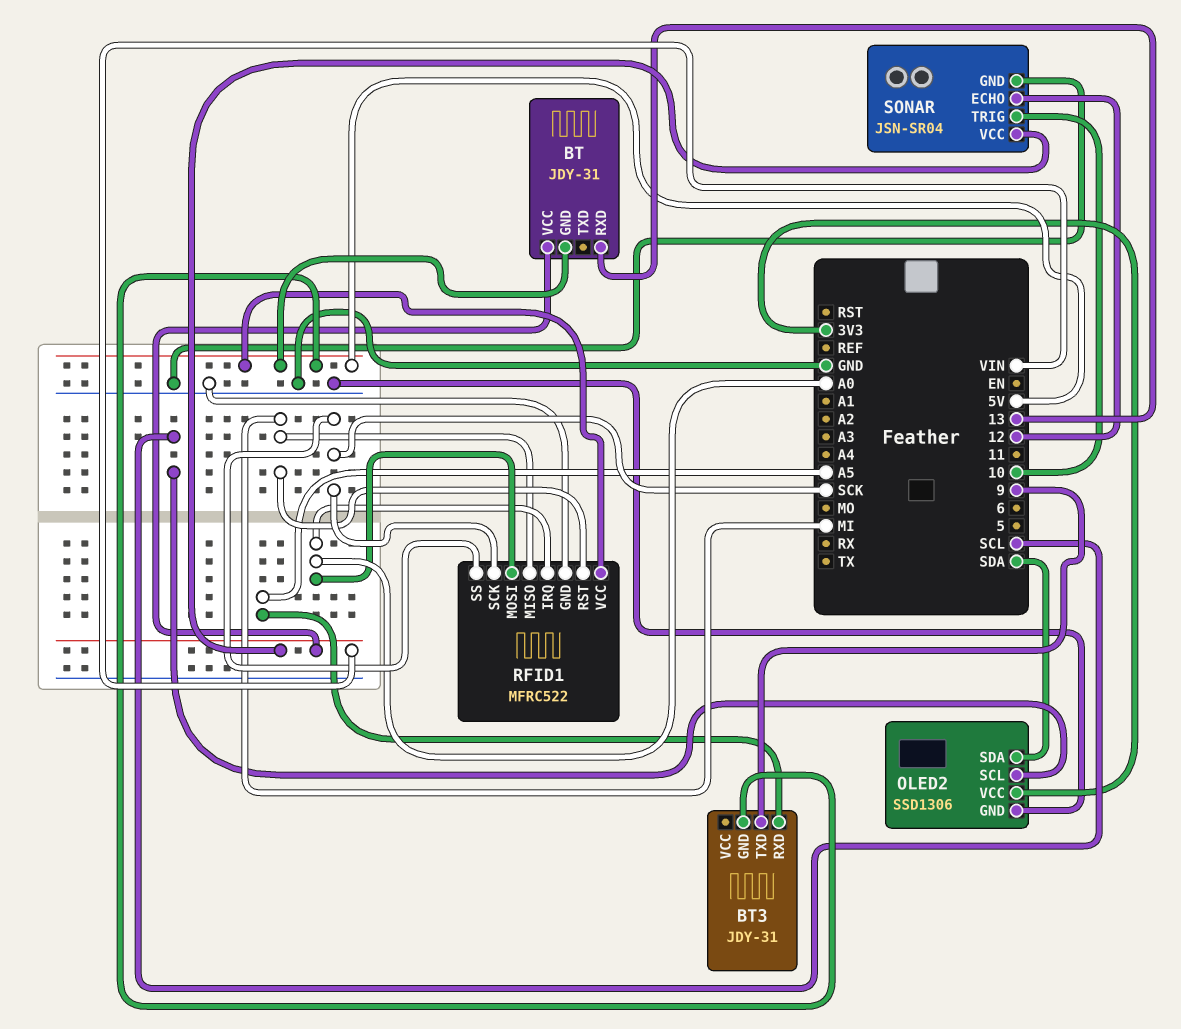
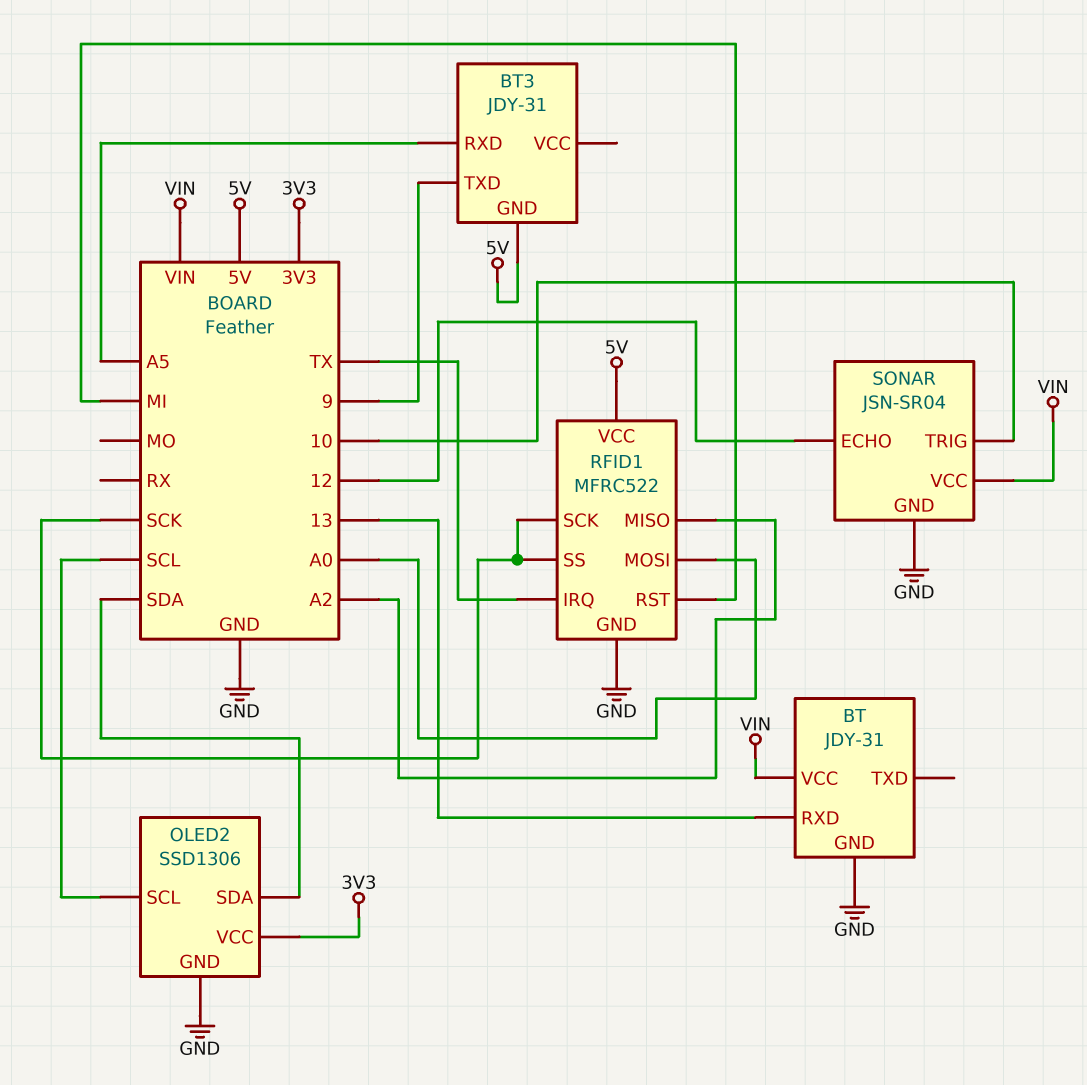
BT pin GND: 5V -> GND
RFID1 pin IRQ: A0 -> TX
RFID1 pin MISO: MI -> A2

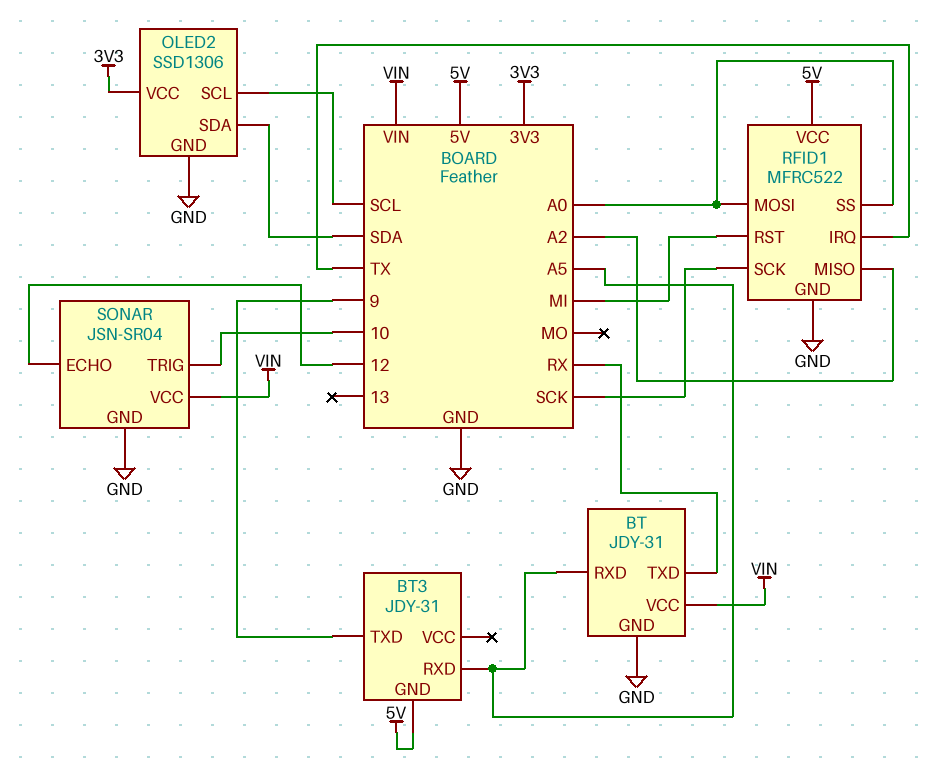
BT pin RXD: 13 -> A5
BT pin TXD: none -> RX
RFID1 pin SS: SCK -> A0

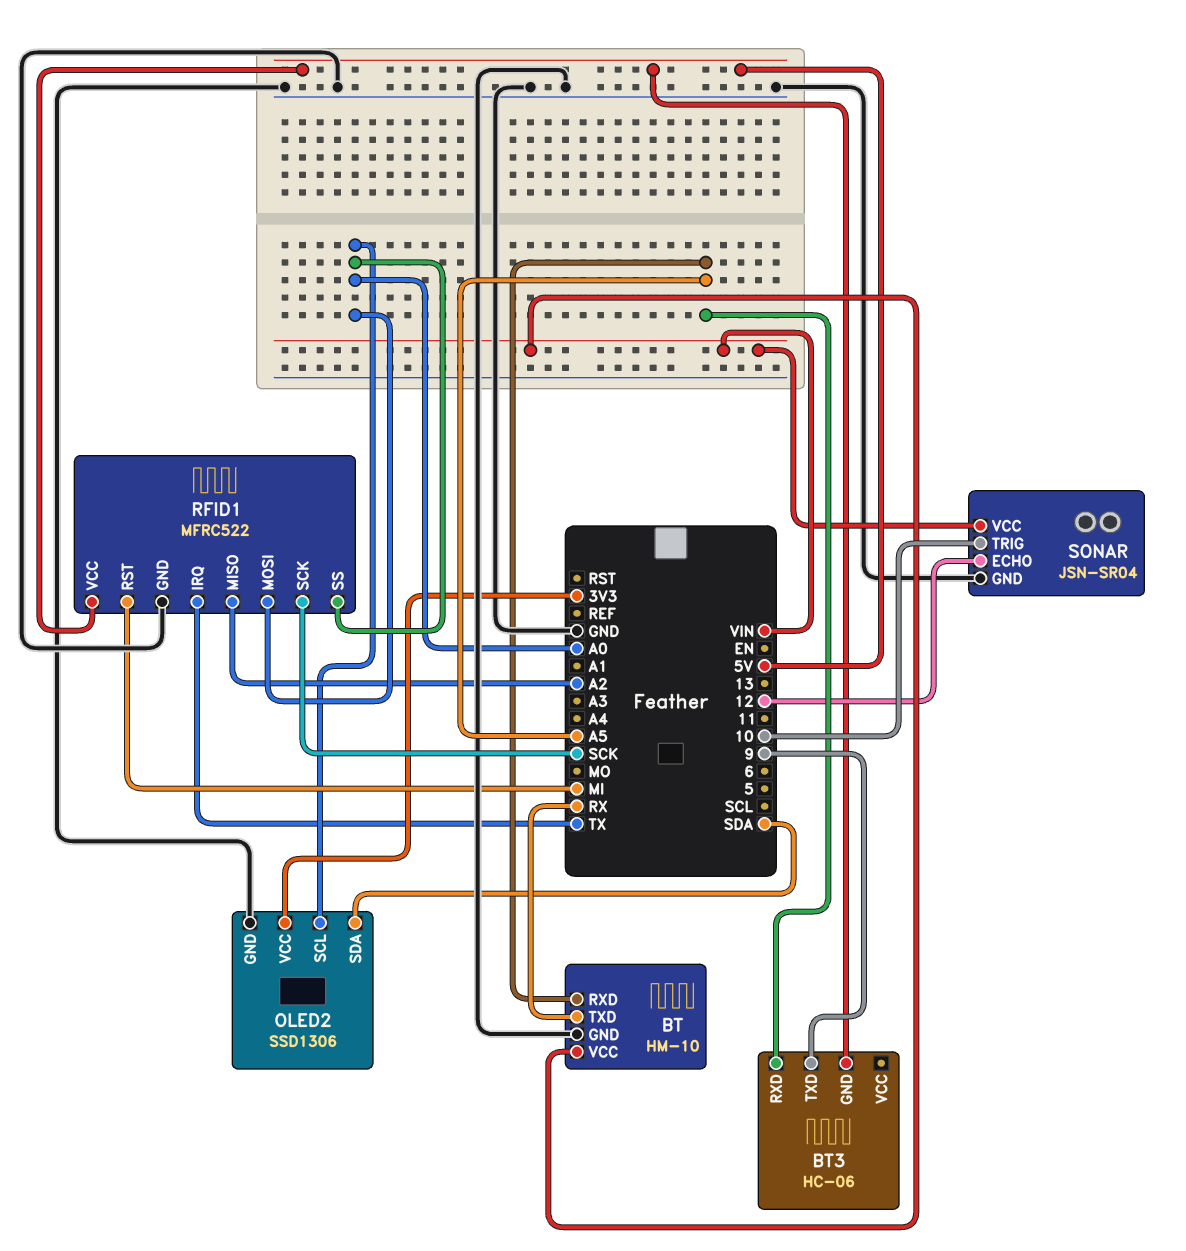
BT: JDY-31 -> HM-10
BT3: JDY-31 -> HC-06
OLED2 pin SCL: SCL -> A0

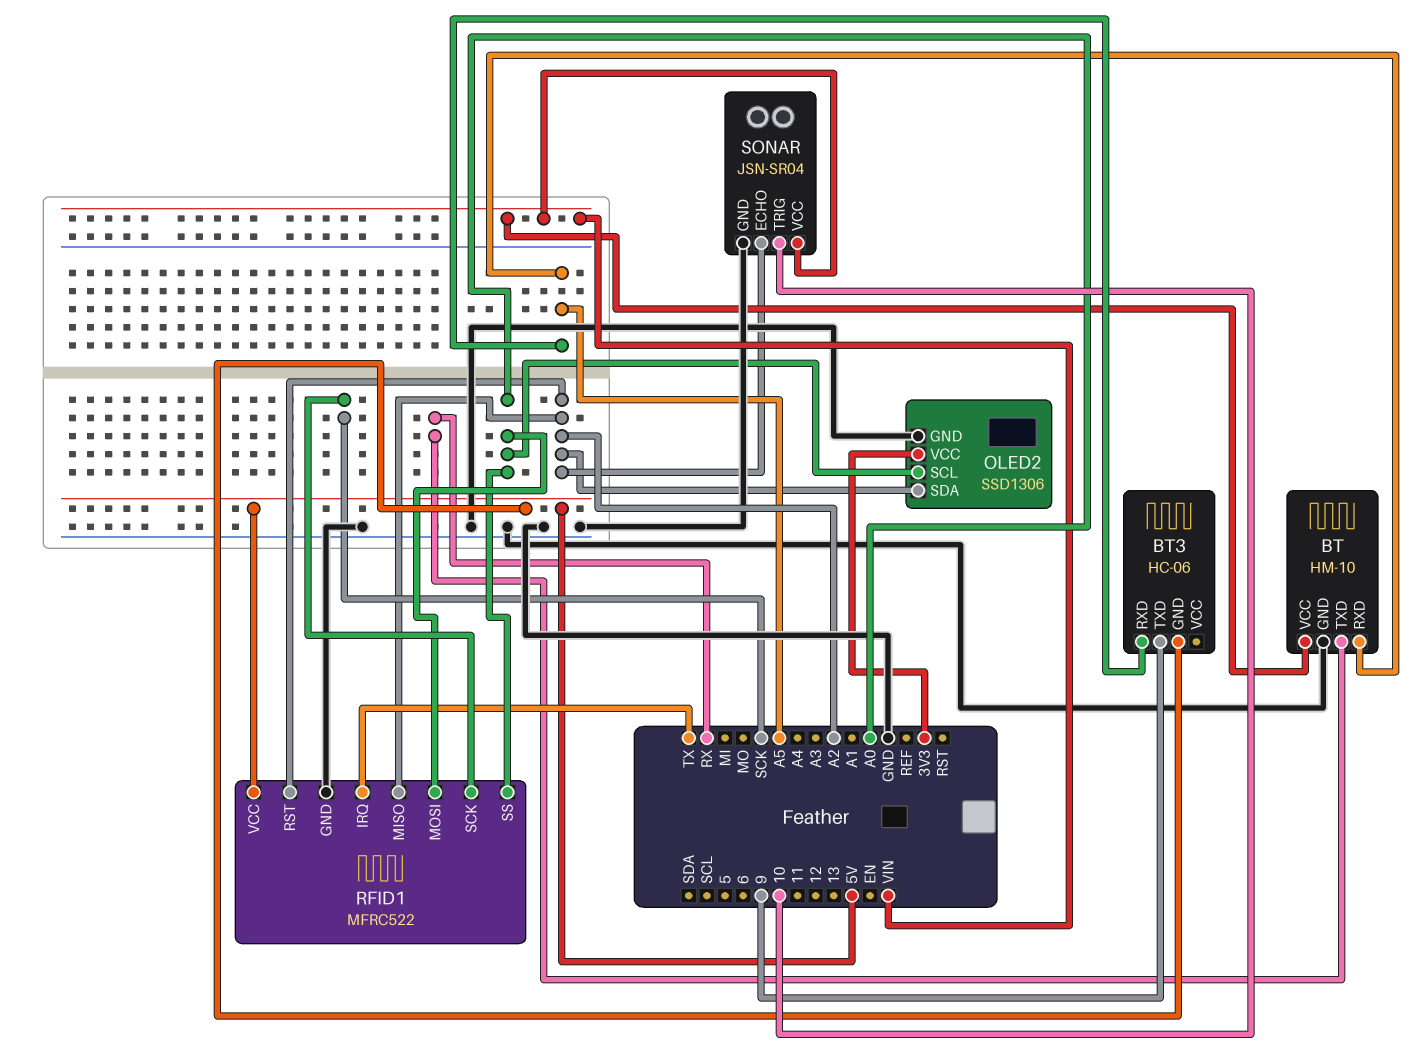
OLED2 pin SDA: SDA -> A2
RFID1 pin RST: MI -> A2
SONAR pin ECHO: 12 -> A2

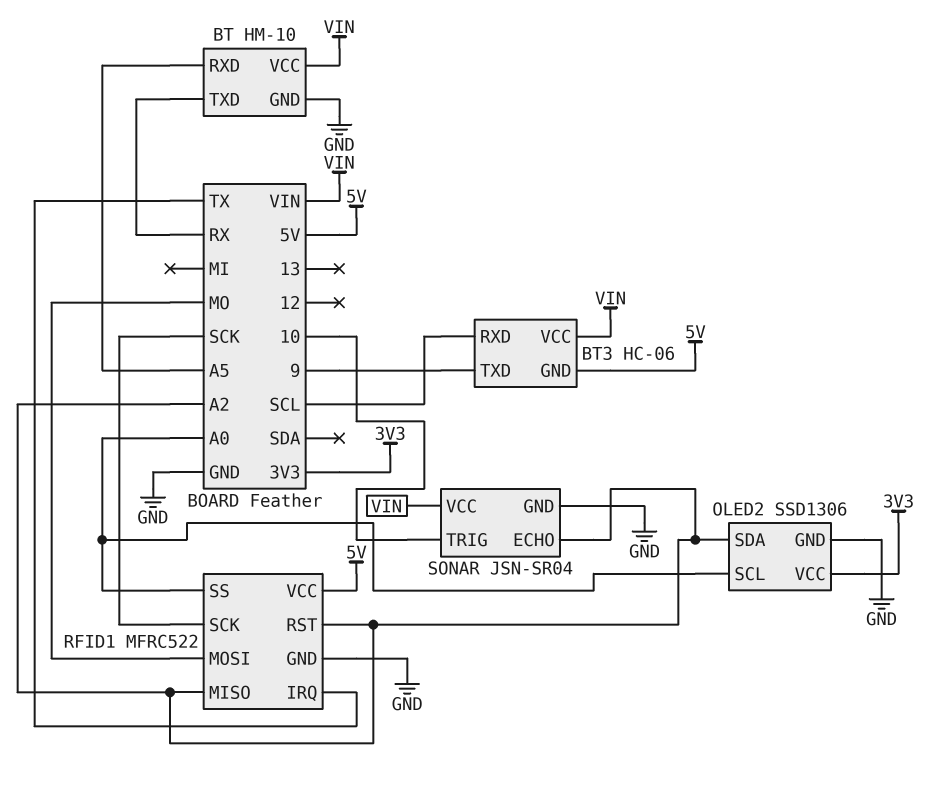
BT3 pin RXD: A5 -> SCL
BT3 pin VCC: none -> VIN
RFID1 pin MOSI: A0 -> MO

